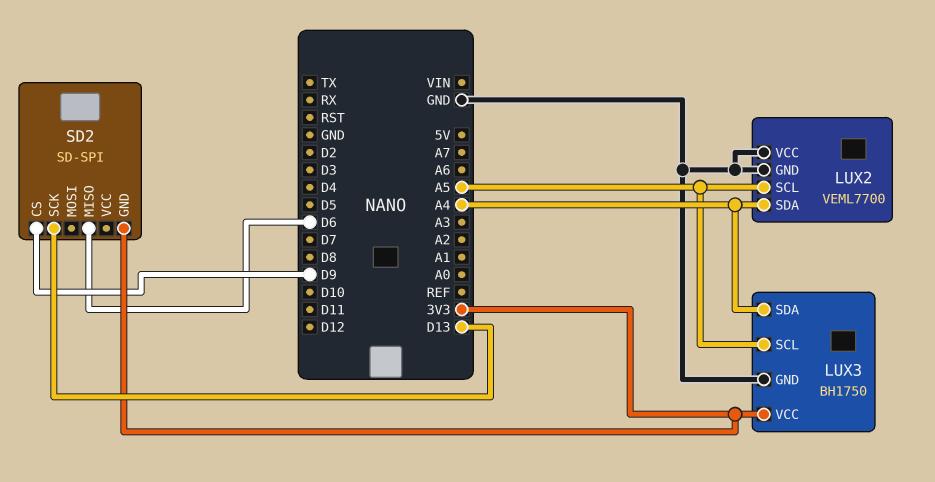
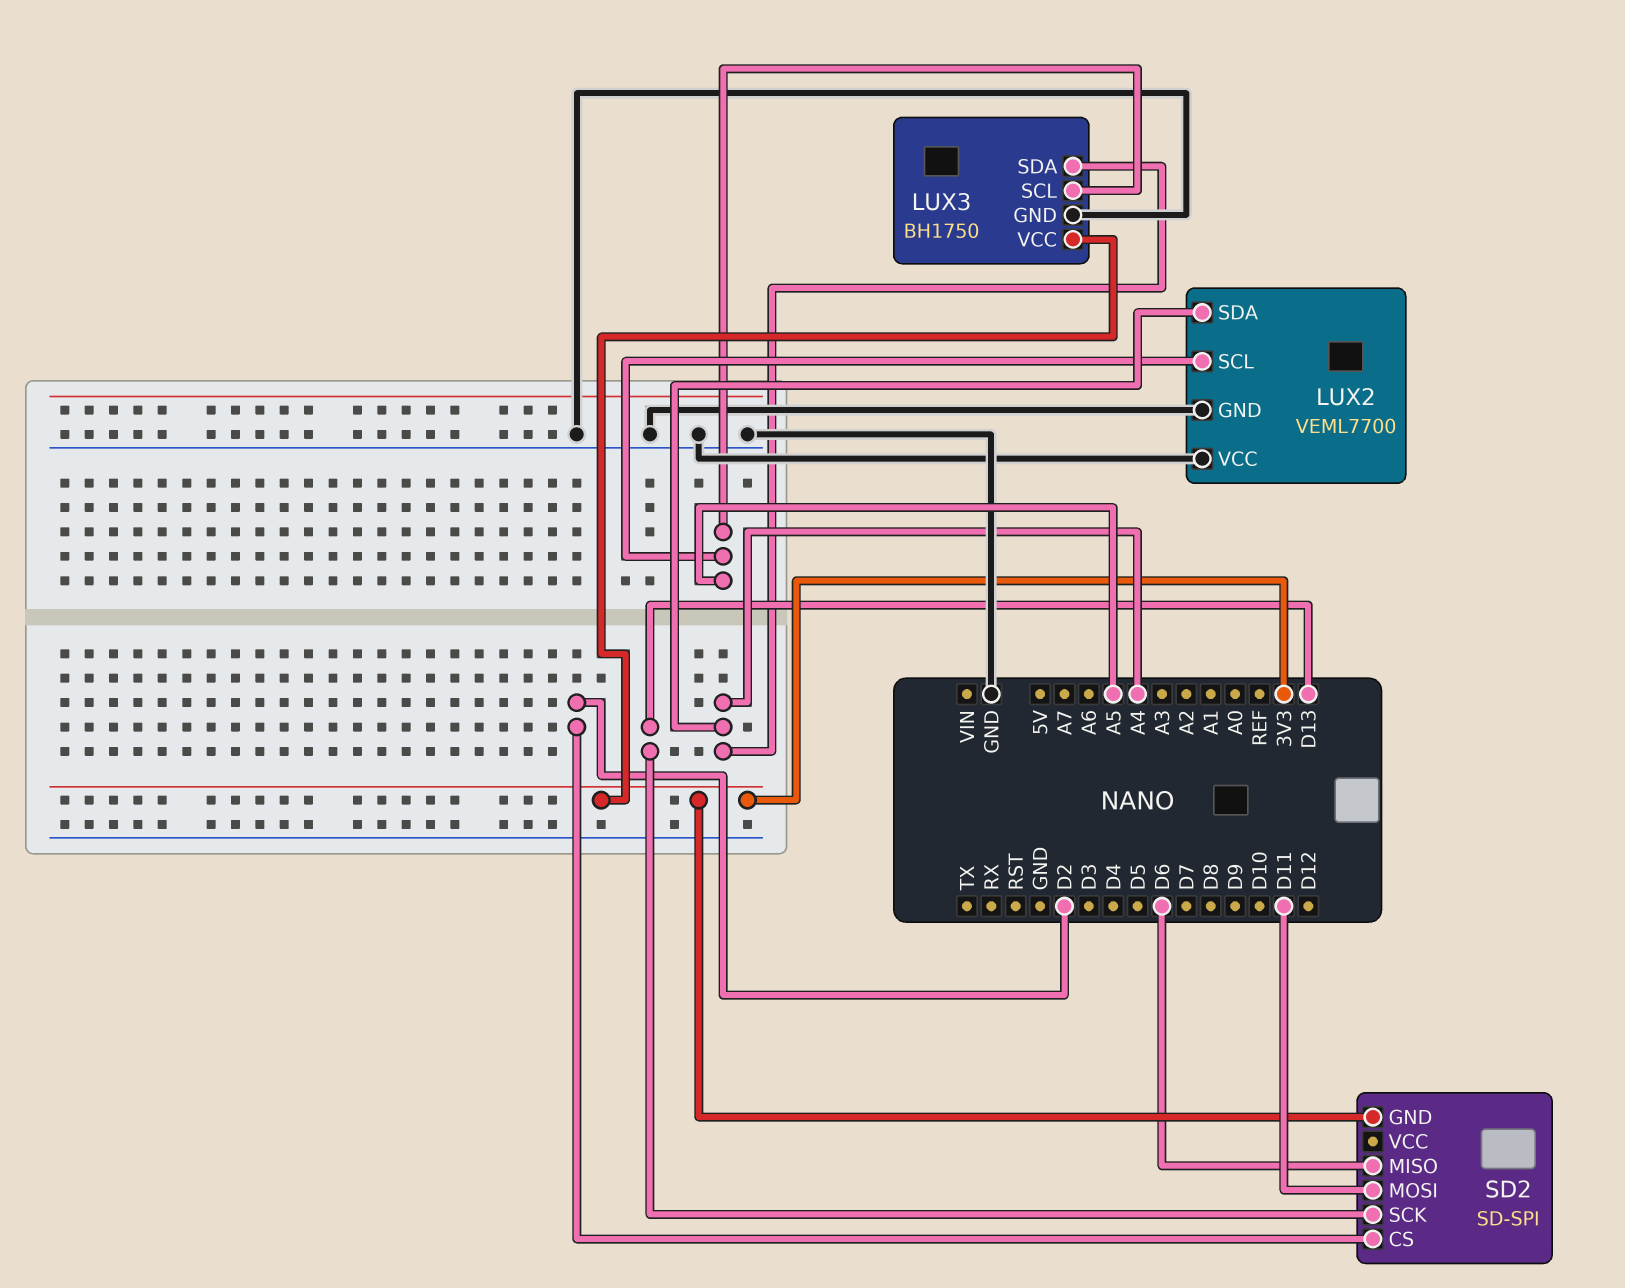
SD2 pin CS: D9 -> D2
SD2 pin MOSI: none -> D11

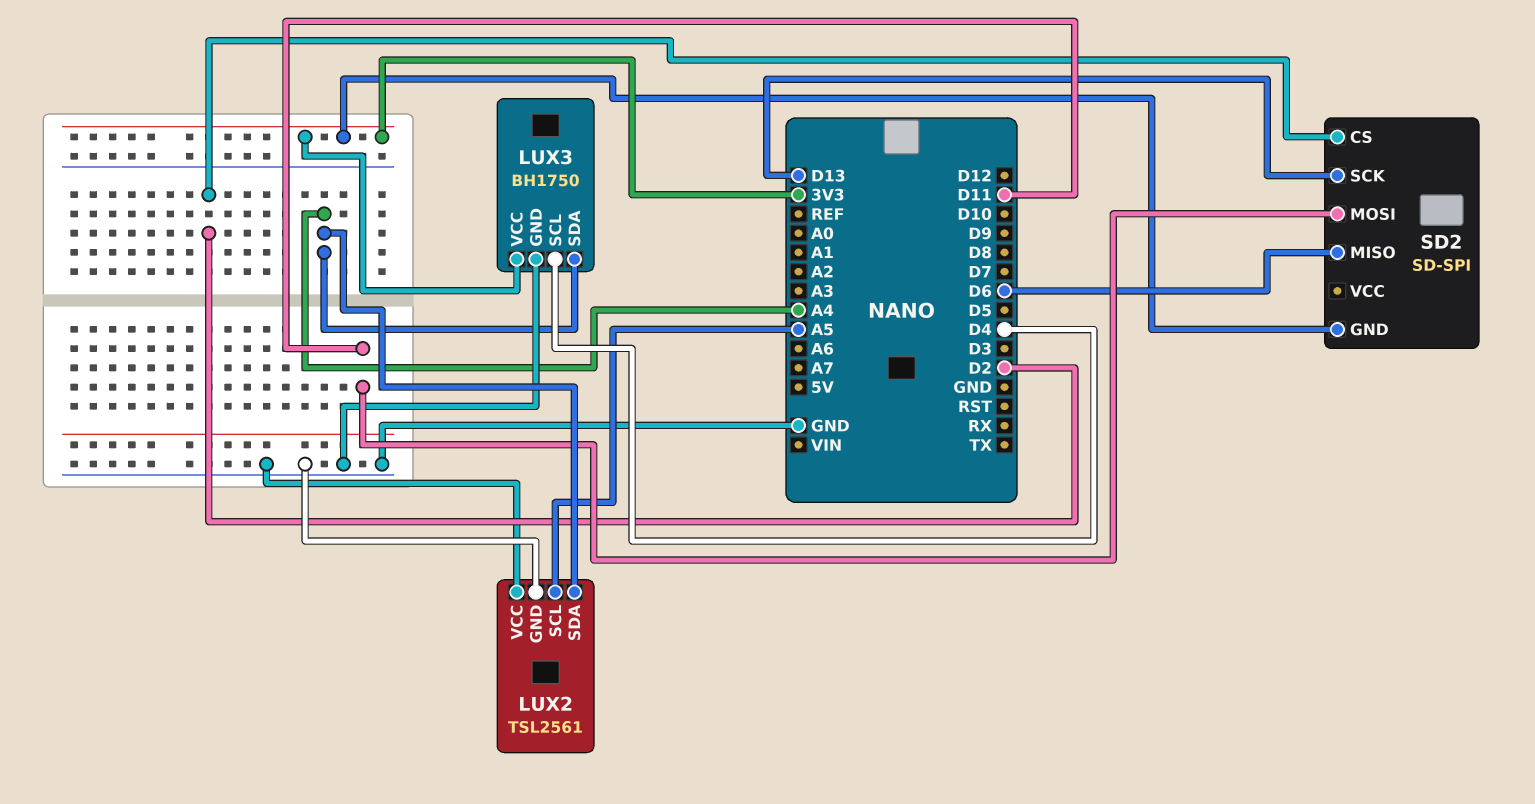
LUX2: VEML7700 -> TSL2561
LUX3 pin SCL: A5 -> D4

